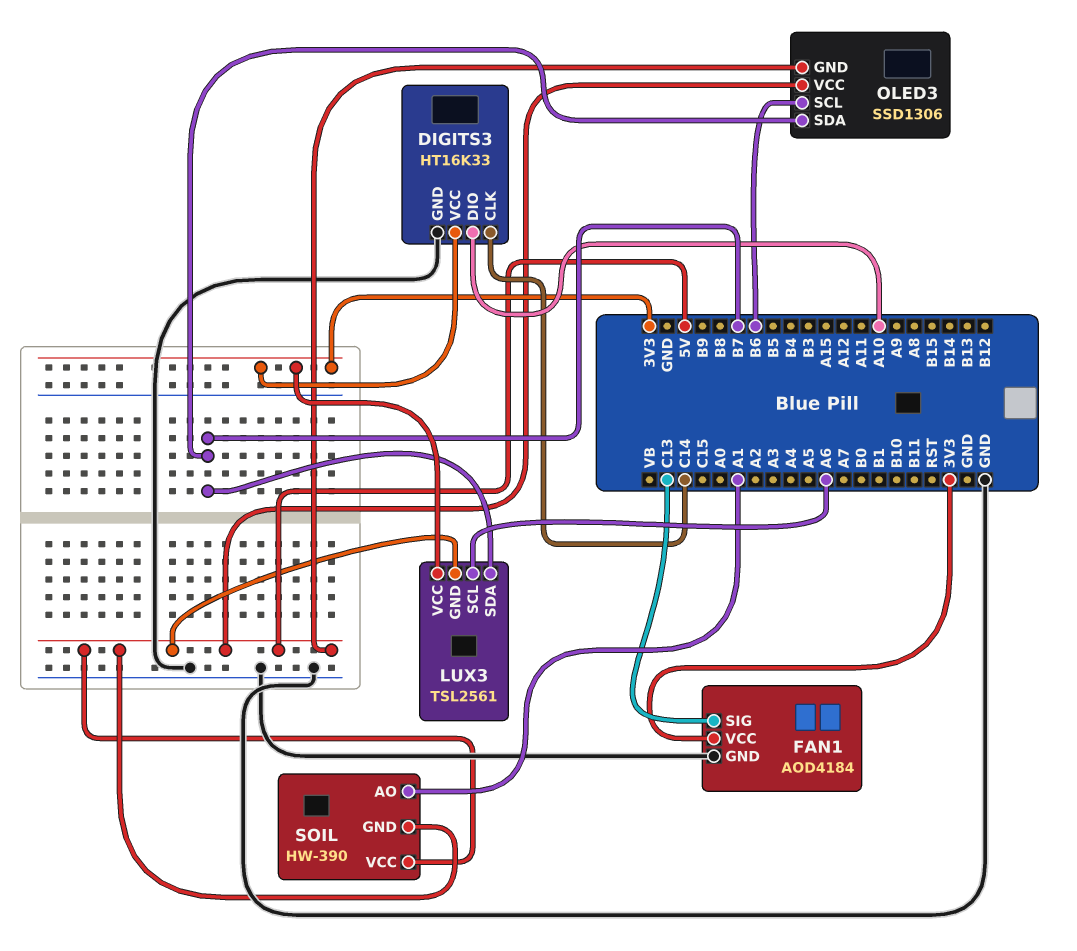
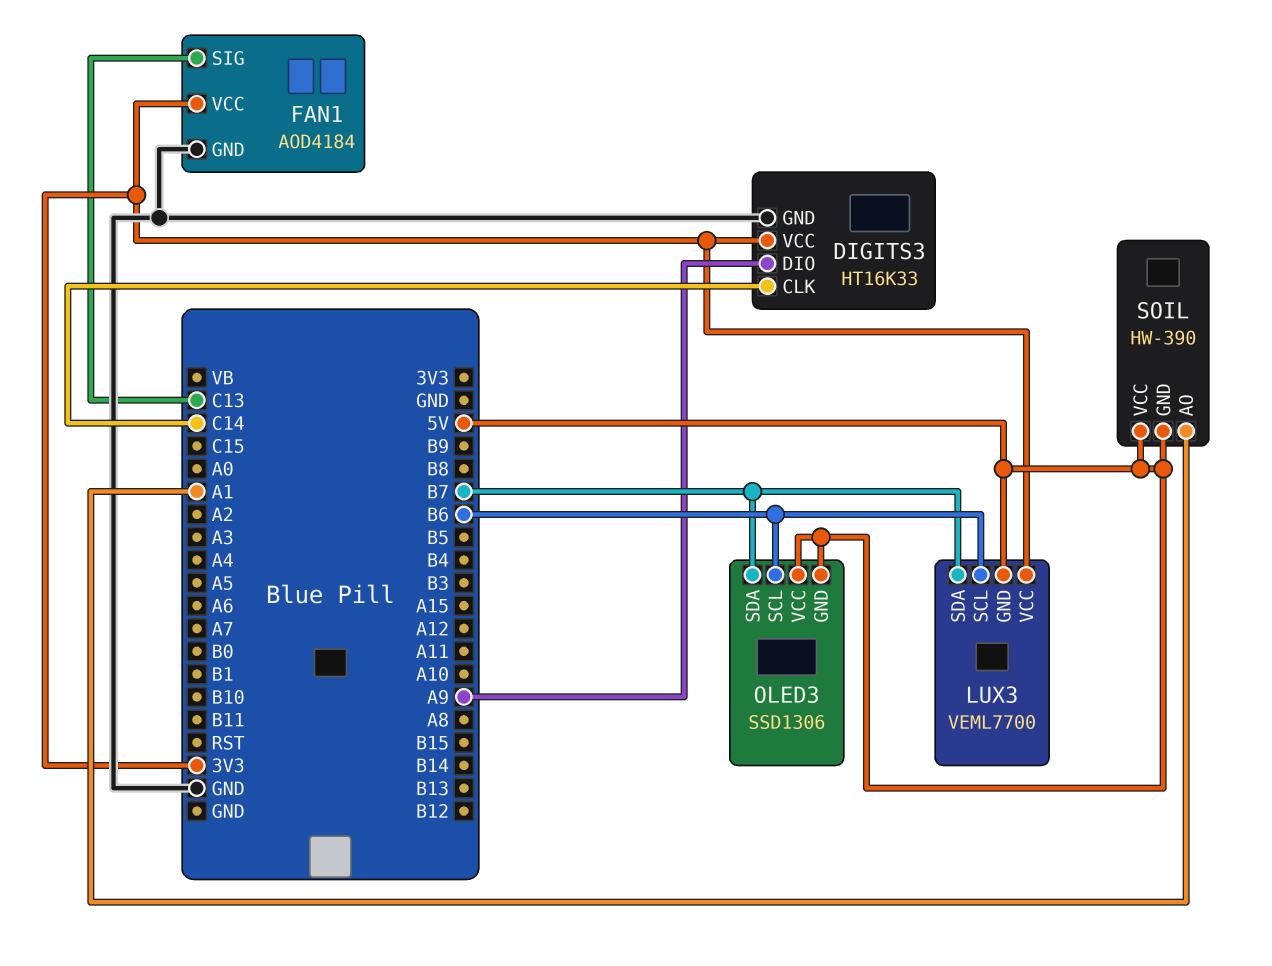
DIGITS3 pin DIO: A10 -> A9
LUX3: TSL2561 -> VEML7700
LUX3 pin SCL: A6 -> B6

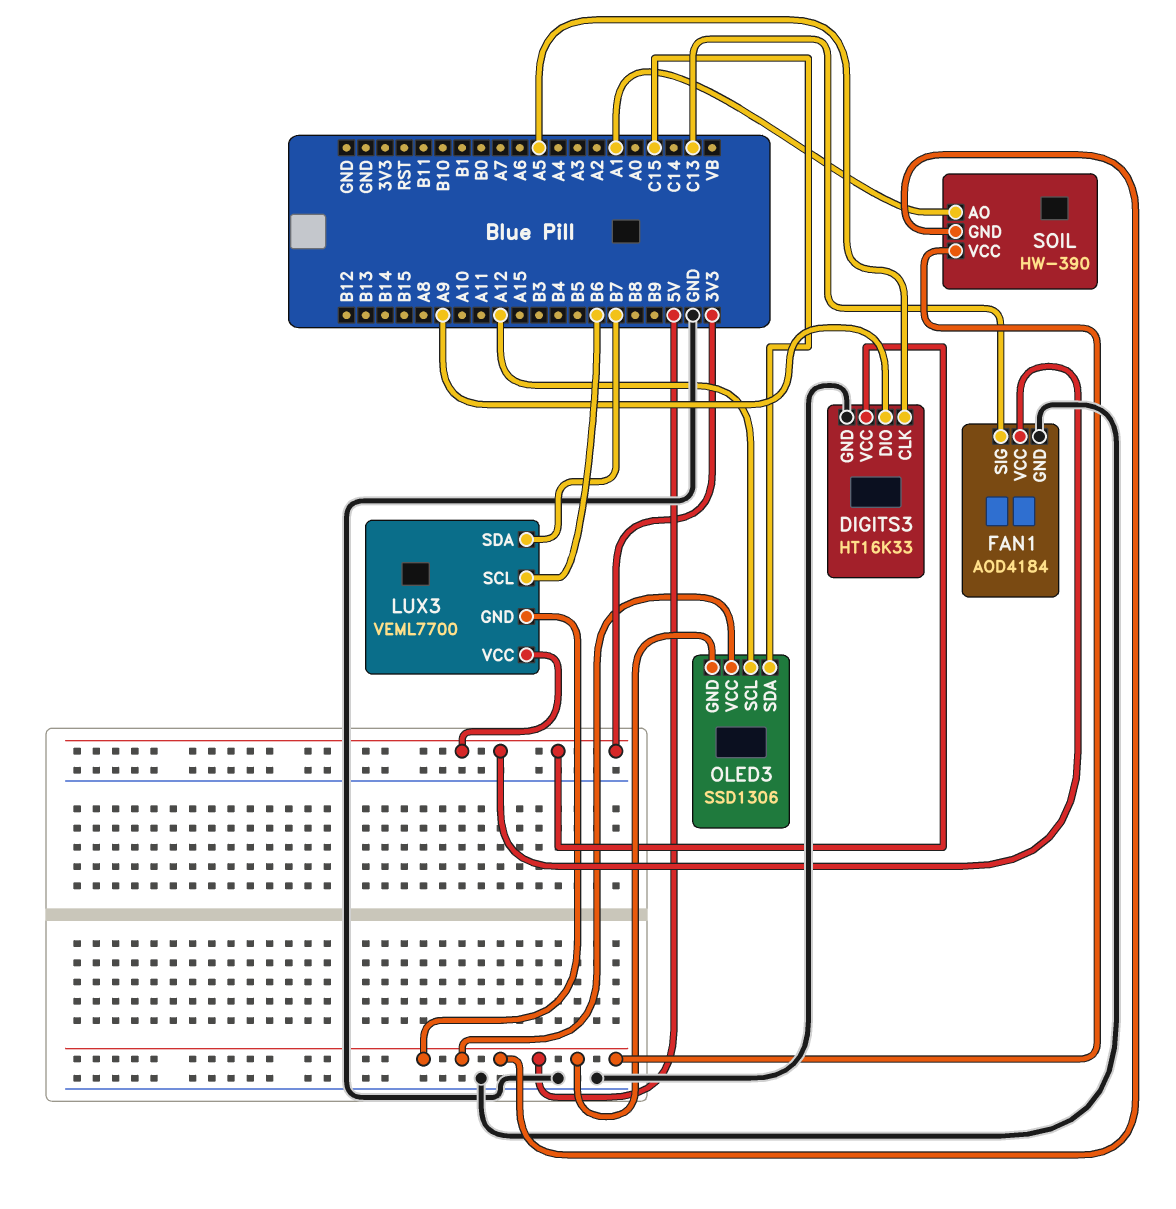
DIGITS3 pin CLK: C14 -> A5
OLED3 pin SCL: B6 -> A12
OLED3 pin SDA: B7 -> C15

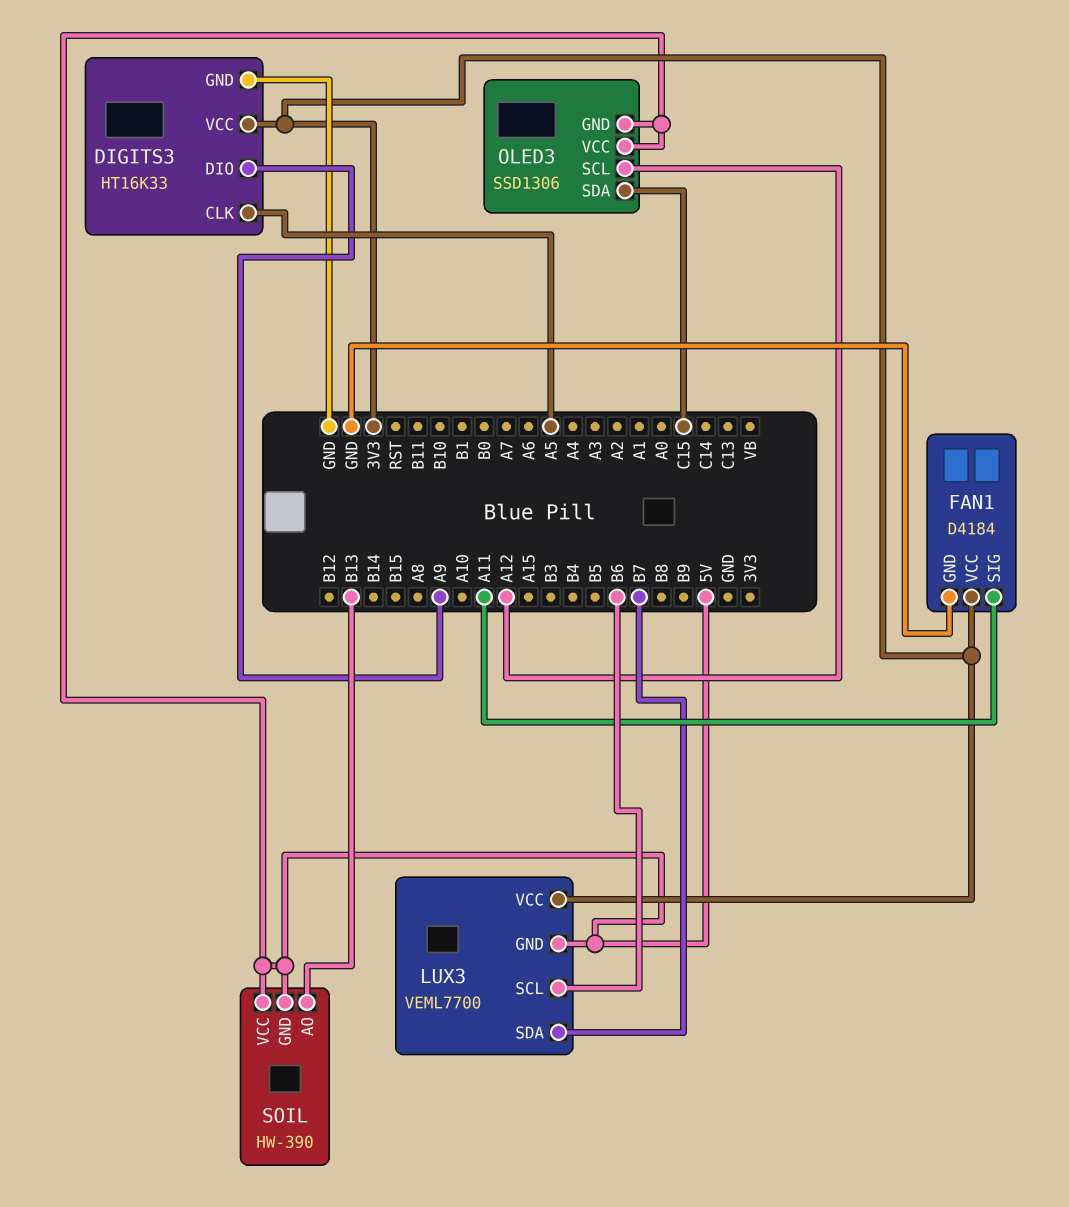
FAN1: AOD4184 -> D4184
FAN1 pin SIG: C13 -> A11
SOIL pin AO: A1 -> B13

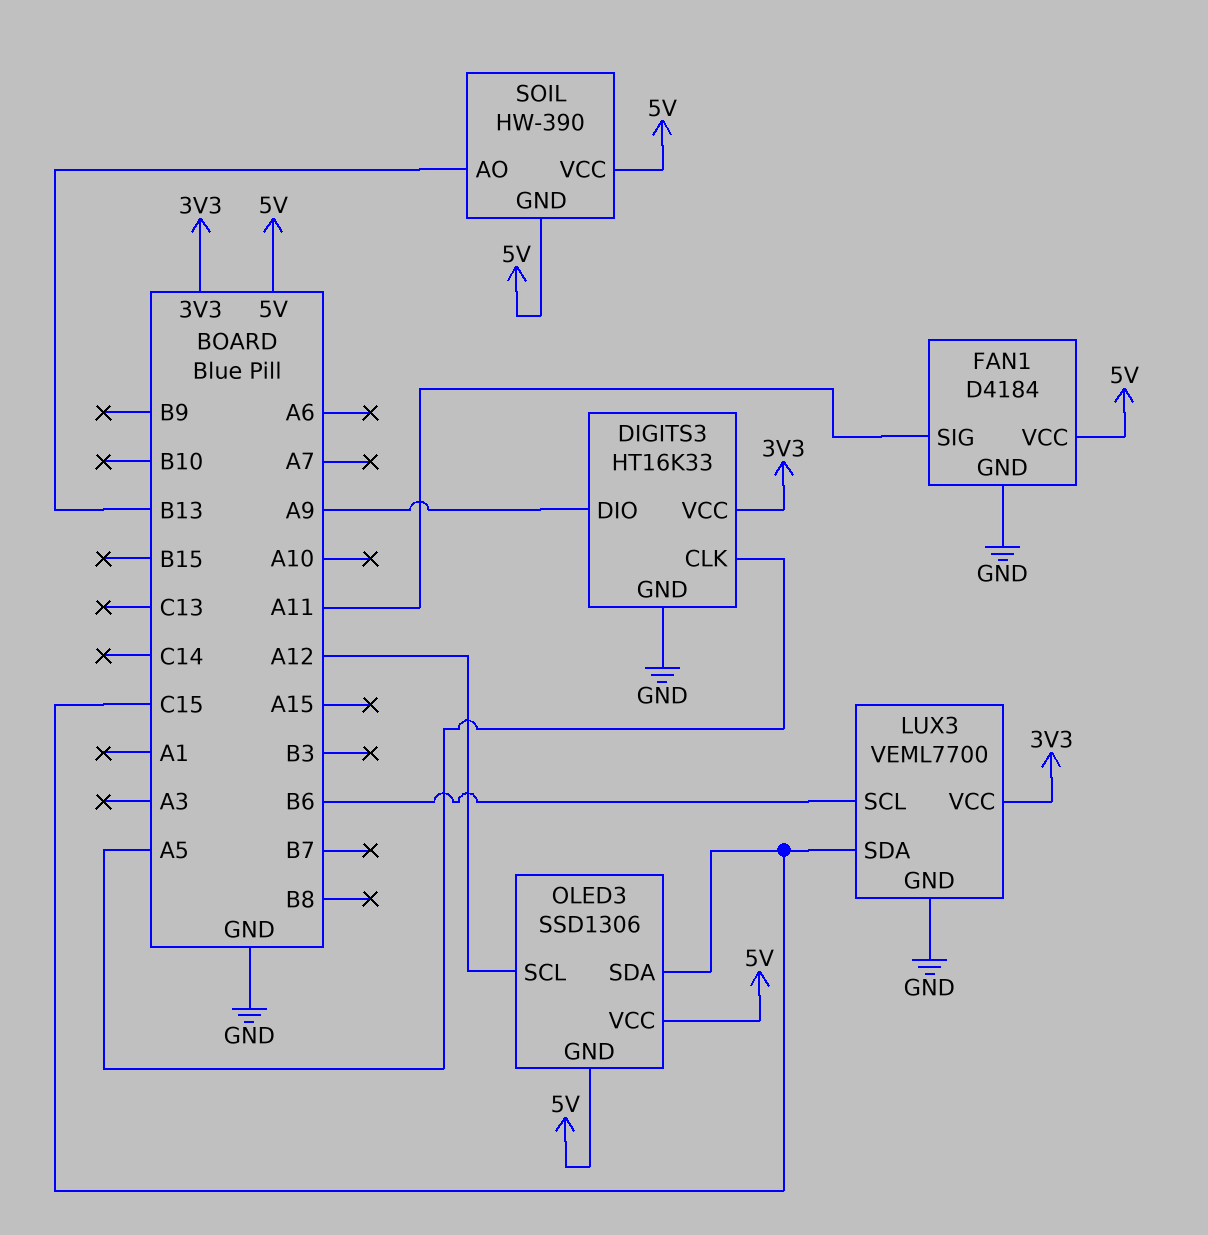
FAN1 pin VCC: 3V3 -> 5V
LUX3 pin GND: 5V -> GND
LUX3 pin SDA: B7 -> C15

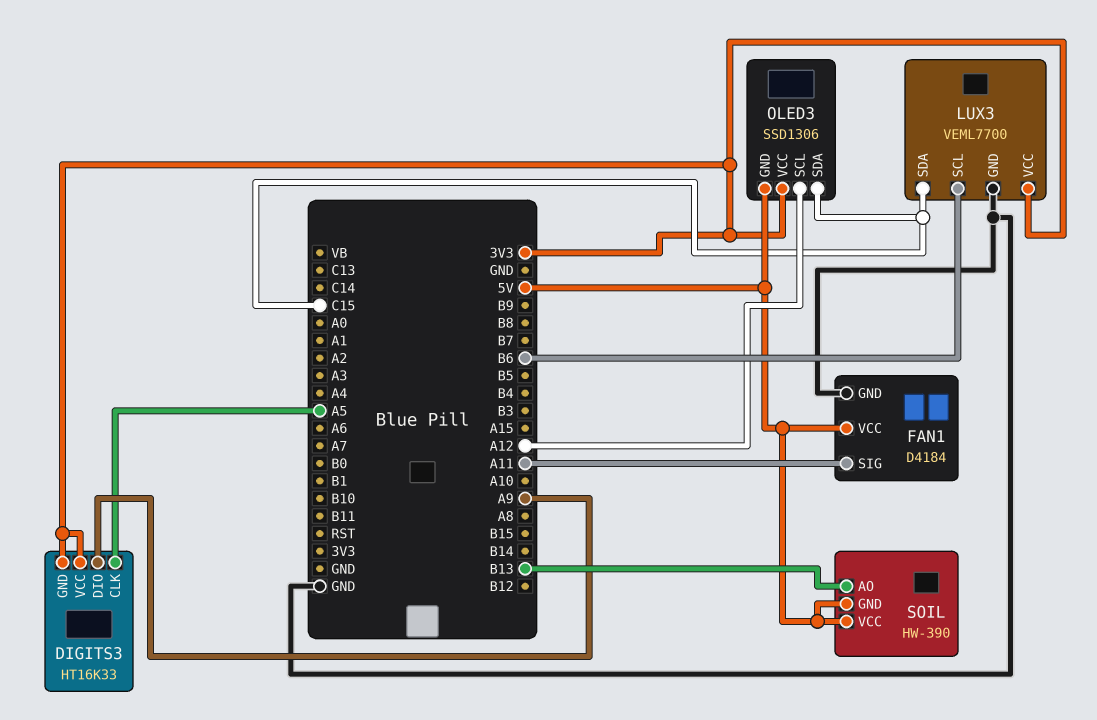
DIGITS3 pin GND: GND -> 3V3
OLED3 pin VCC: 5V -> 3V3

